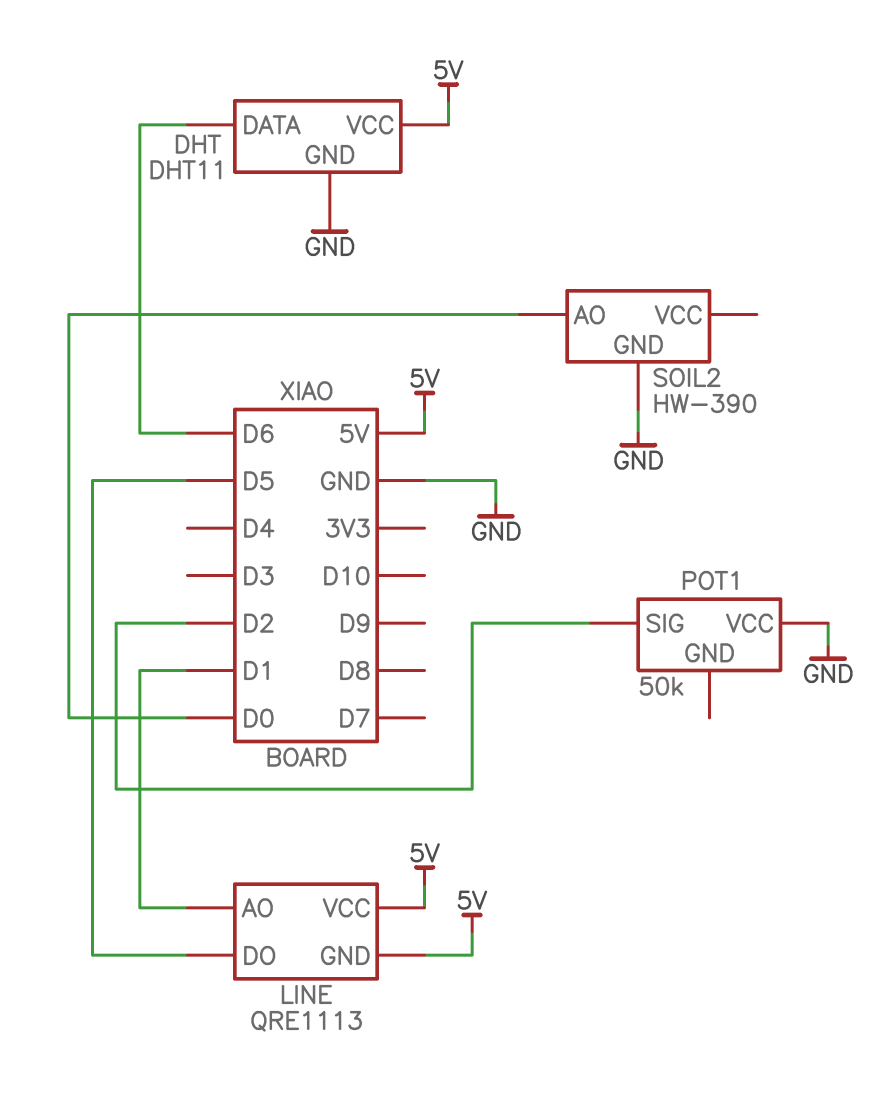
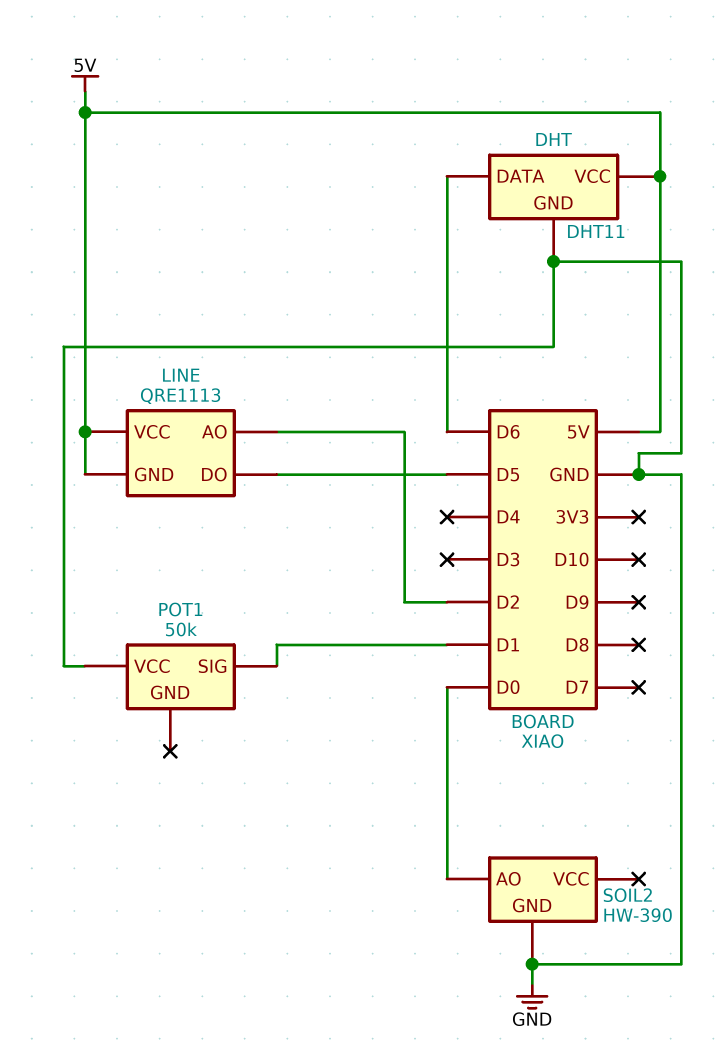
LINE pin AO: D1 -> D2
POT1 pin SIG: D2 -> D1

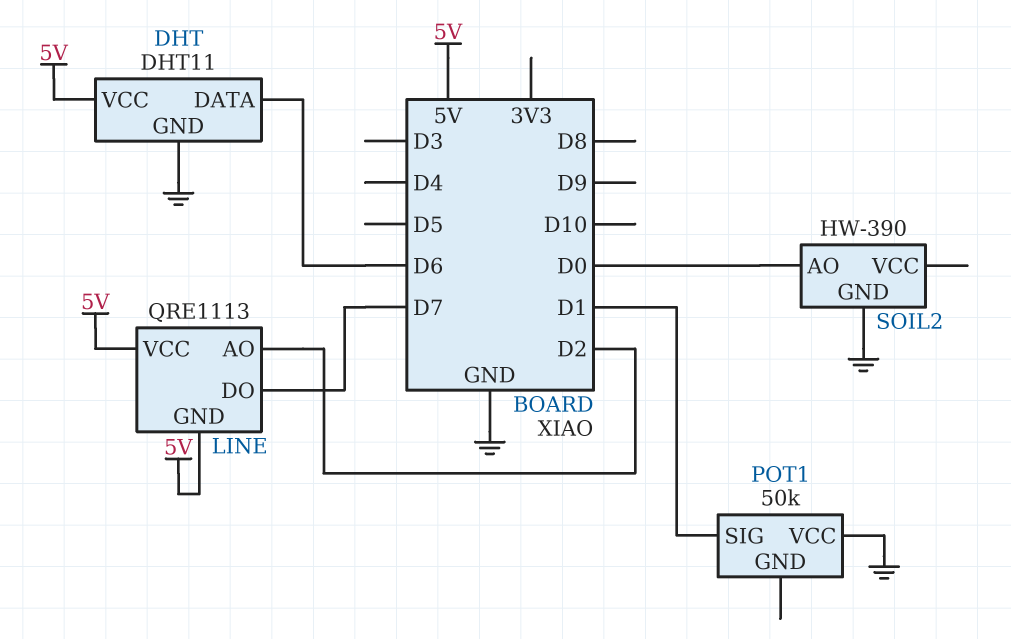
LINE pin DO: D5 -> D7

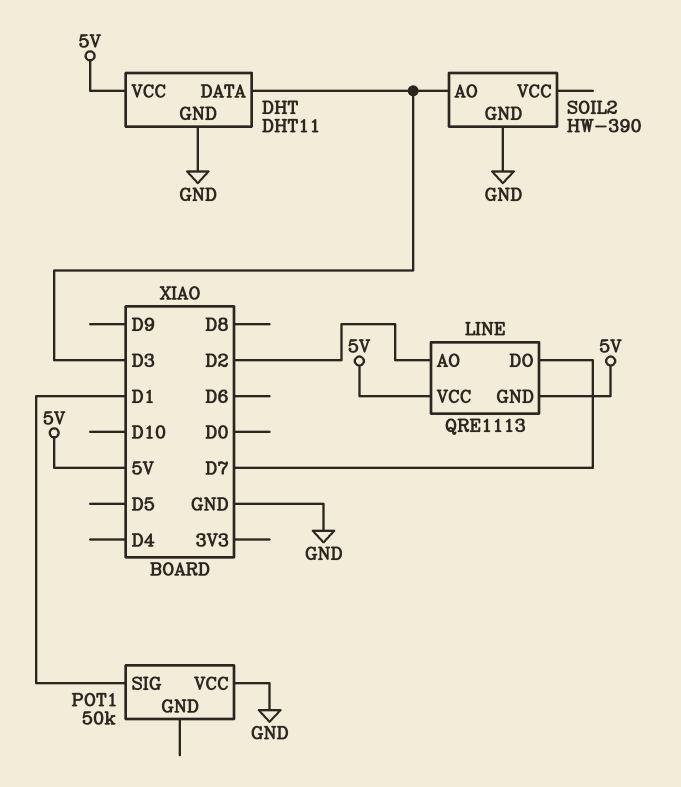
DHT pin DATA: D6 -> D3
SOIL2 pin AO: D0 -> D3

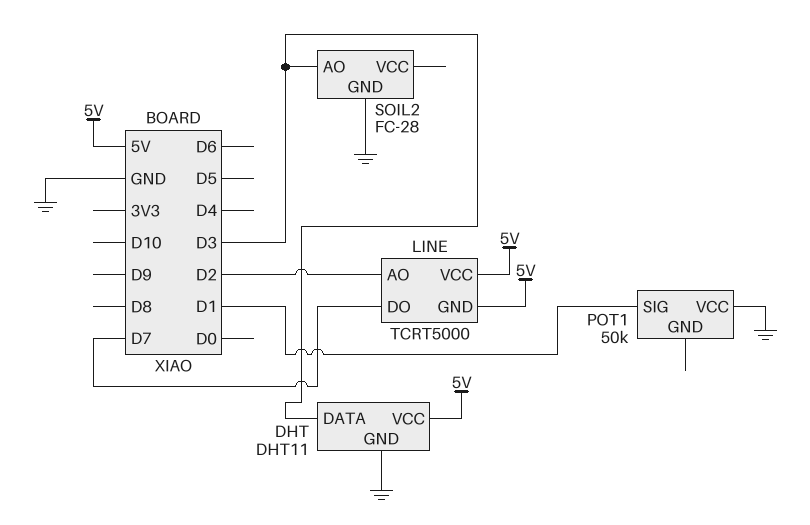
LINE: QRE1113 -> TCRT5000
SOIL2: HW-390 -> FC-28

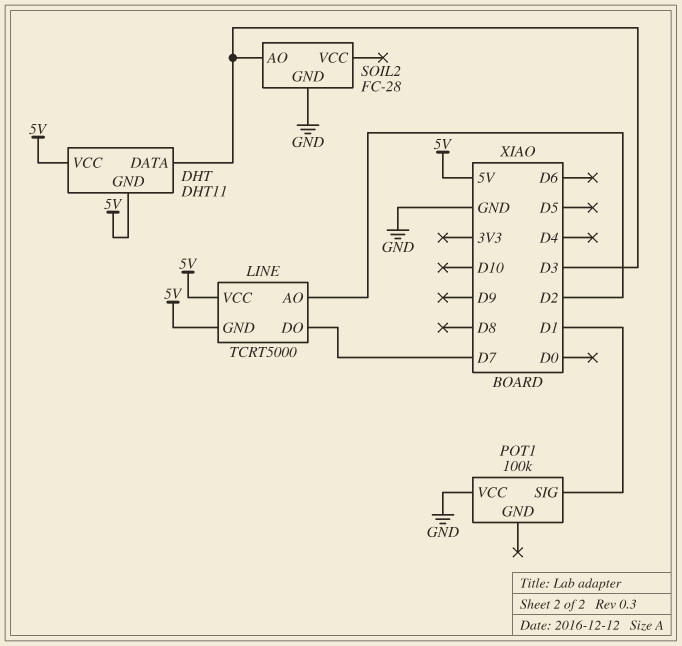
DHT pin GND: GND -> 5V
POT1: 50k -> 100k

